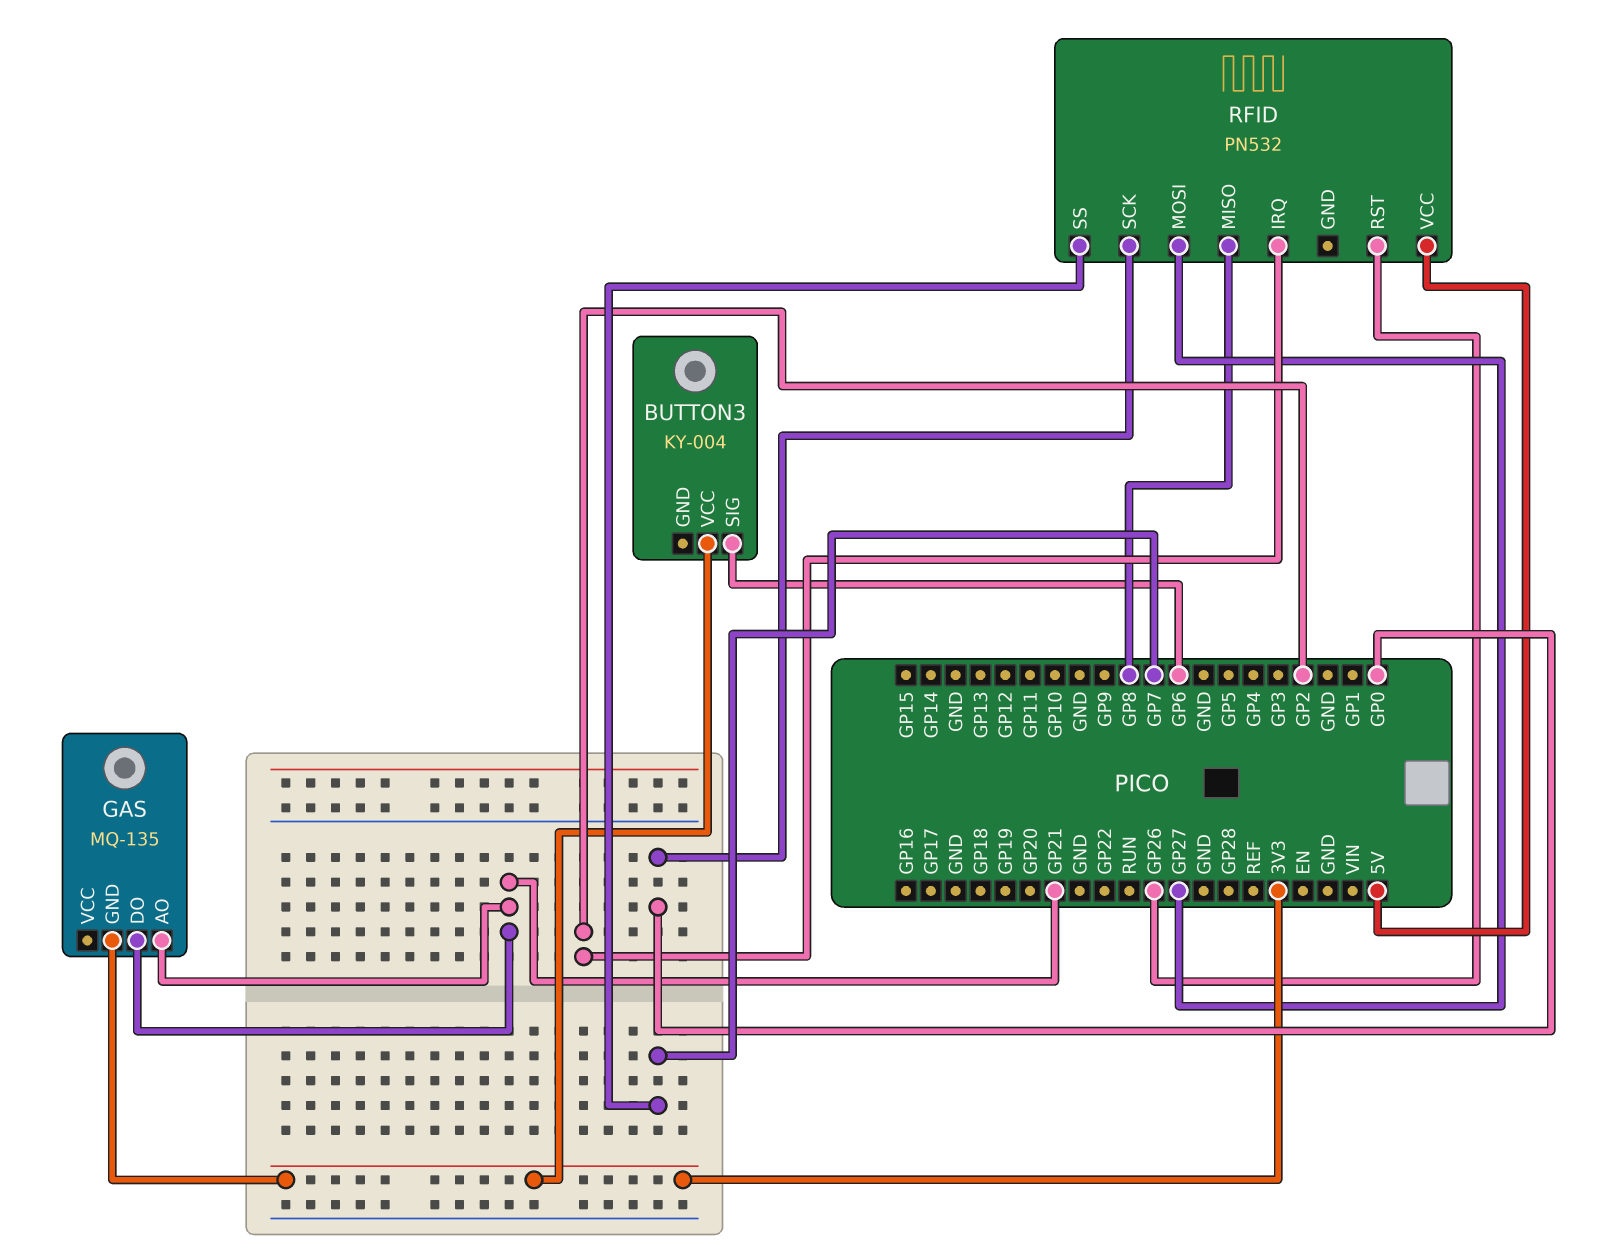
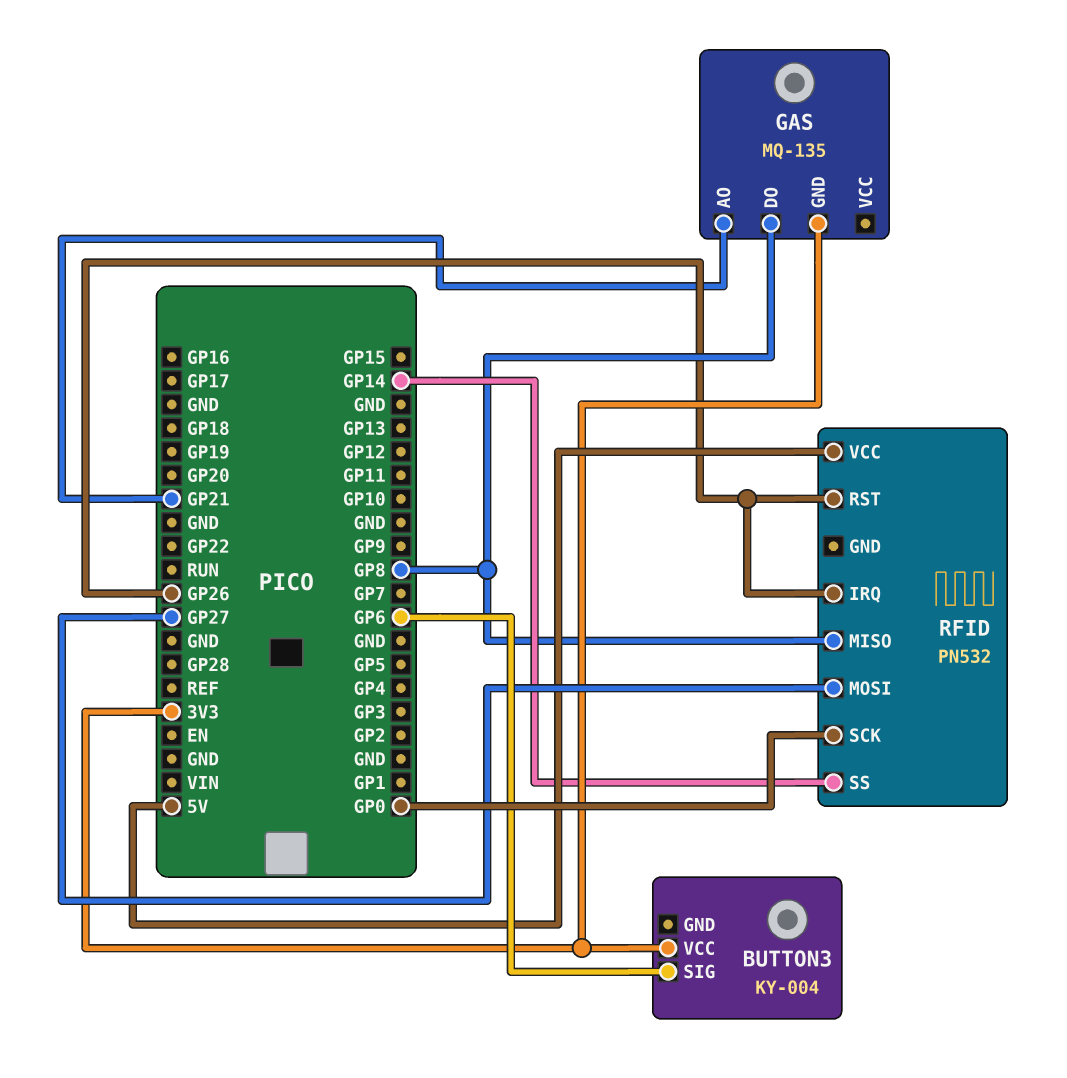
GAS pin DO: GP21 -> GP8
RFID pin IRQ: GP2 -> GP26
RFID pin SS: GP7 -> GP14

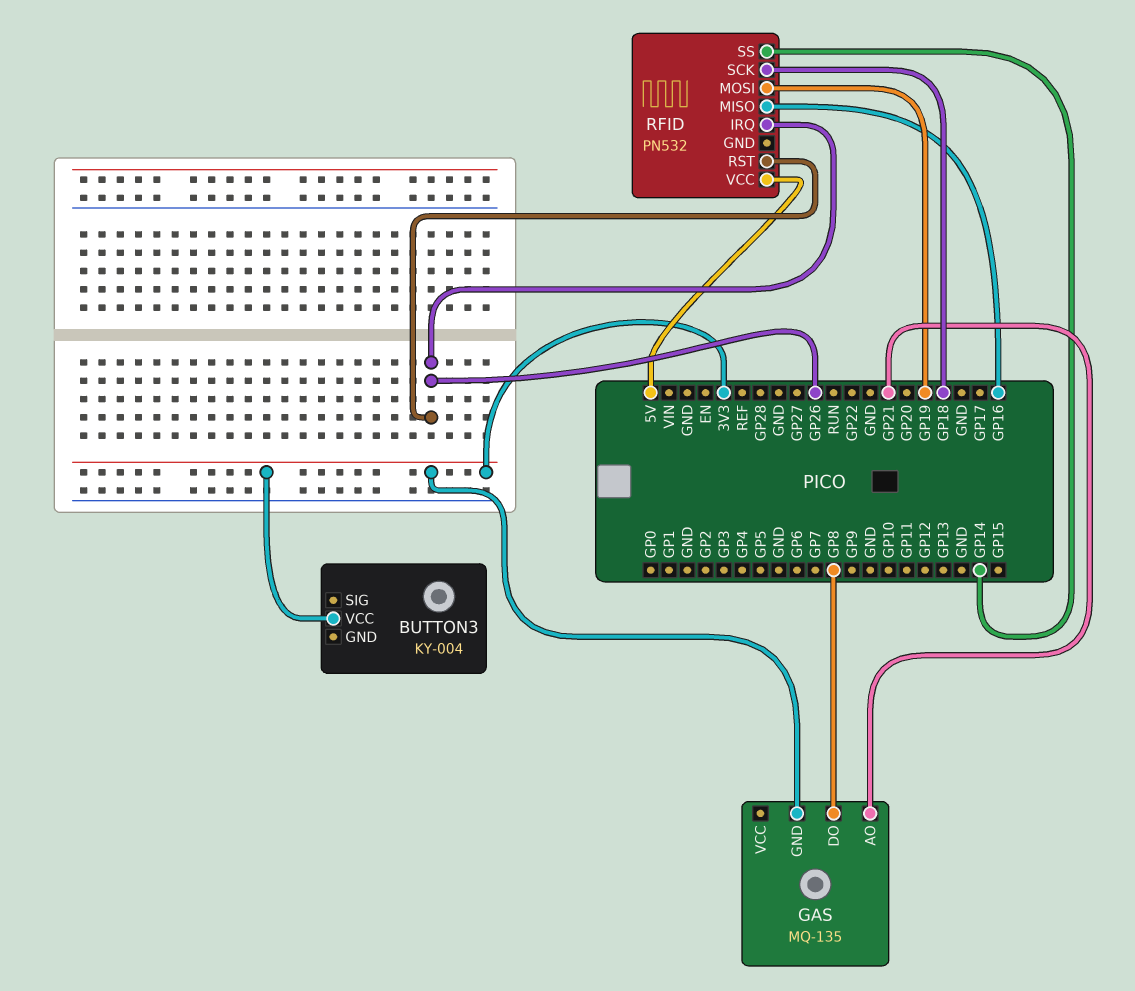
BUTTON3 pin SIG: GP6 -> none
RFID pin MISO: GP8 -> GP16
RFID pin MOSI: GP27 -> GP19
RFID pin SCK: GP0 -> GP18

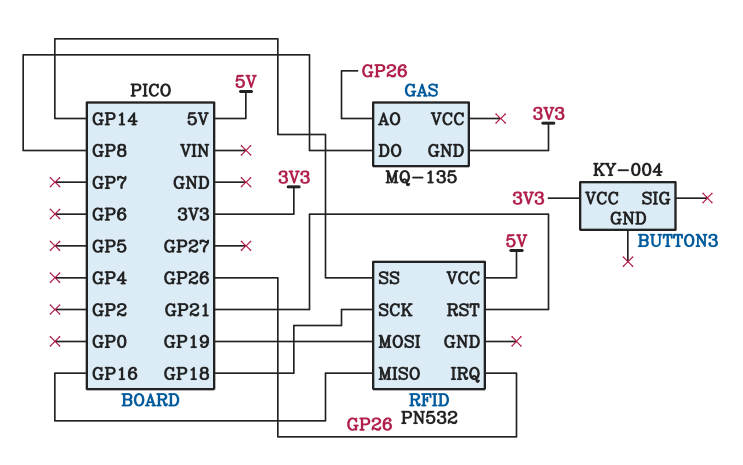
GAS pin AO: GP21 -> GP26
RFID pin RST: GP26 -> GP21

